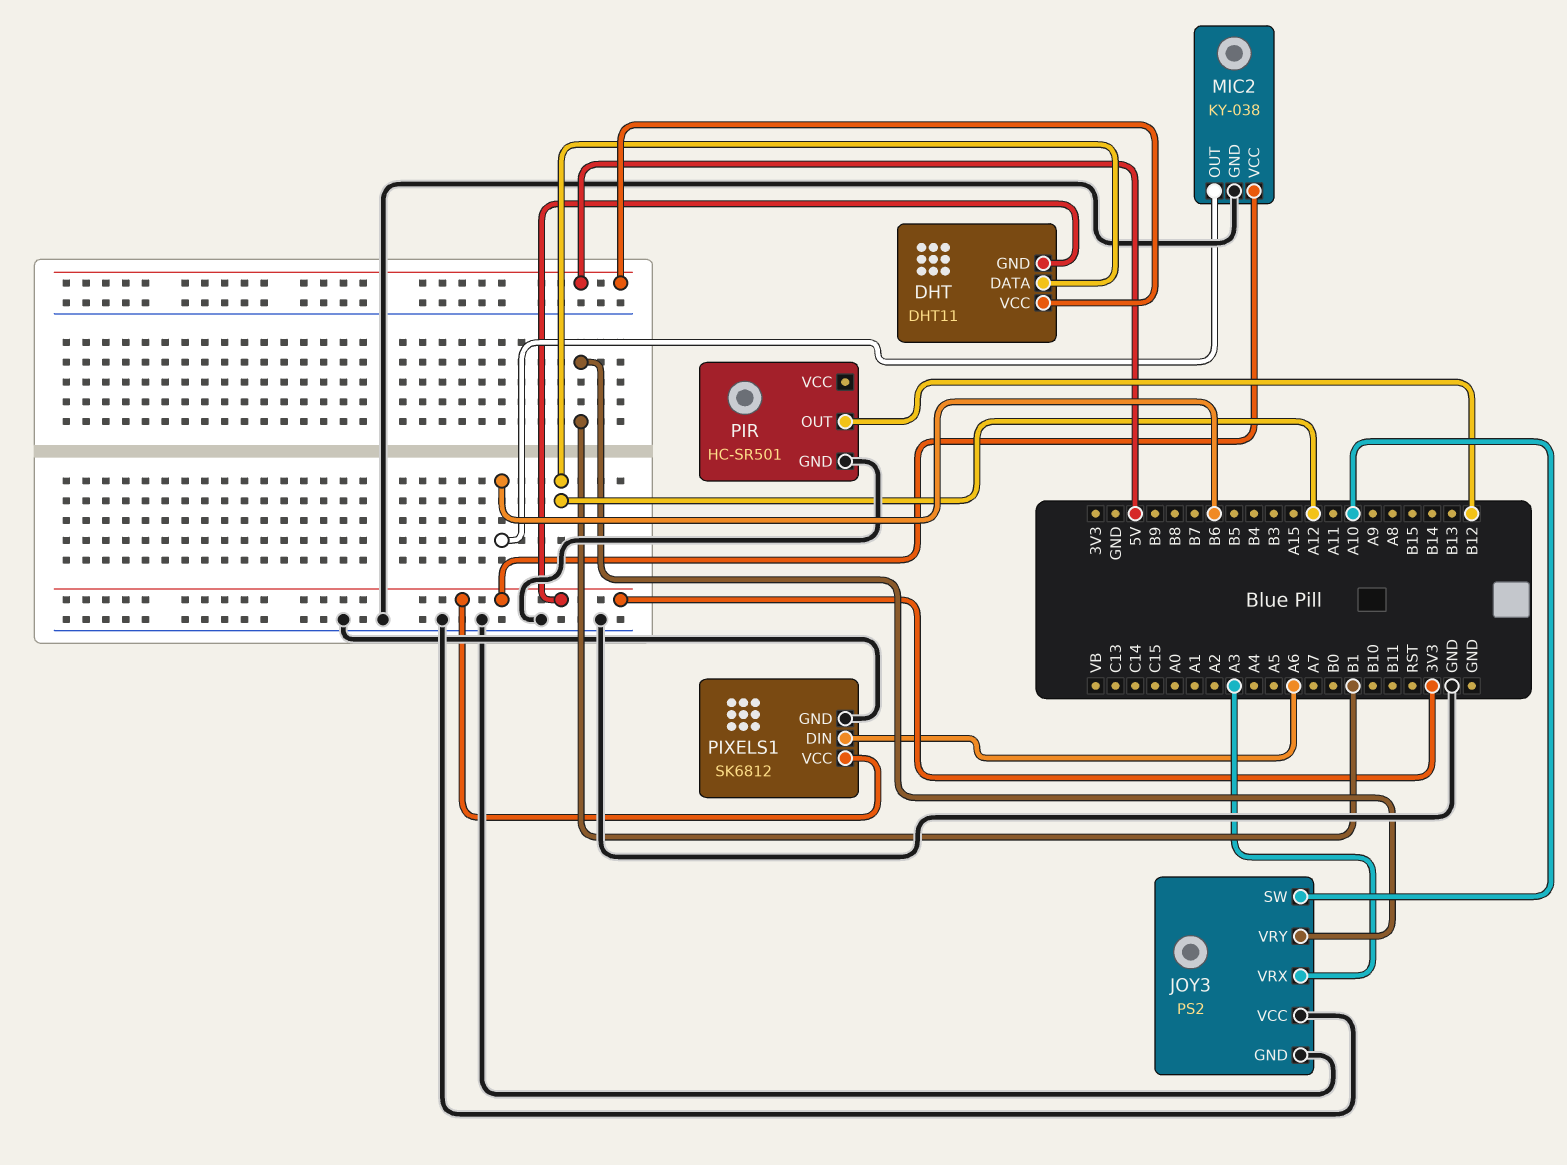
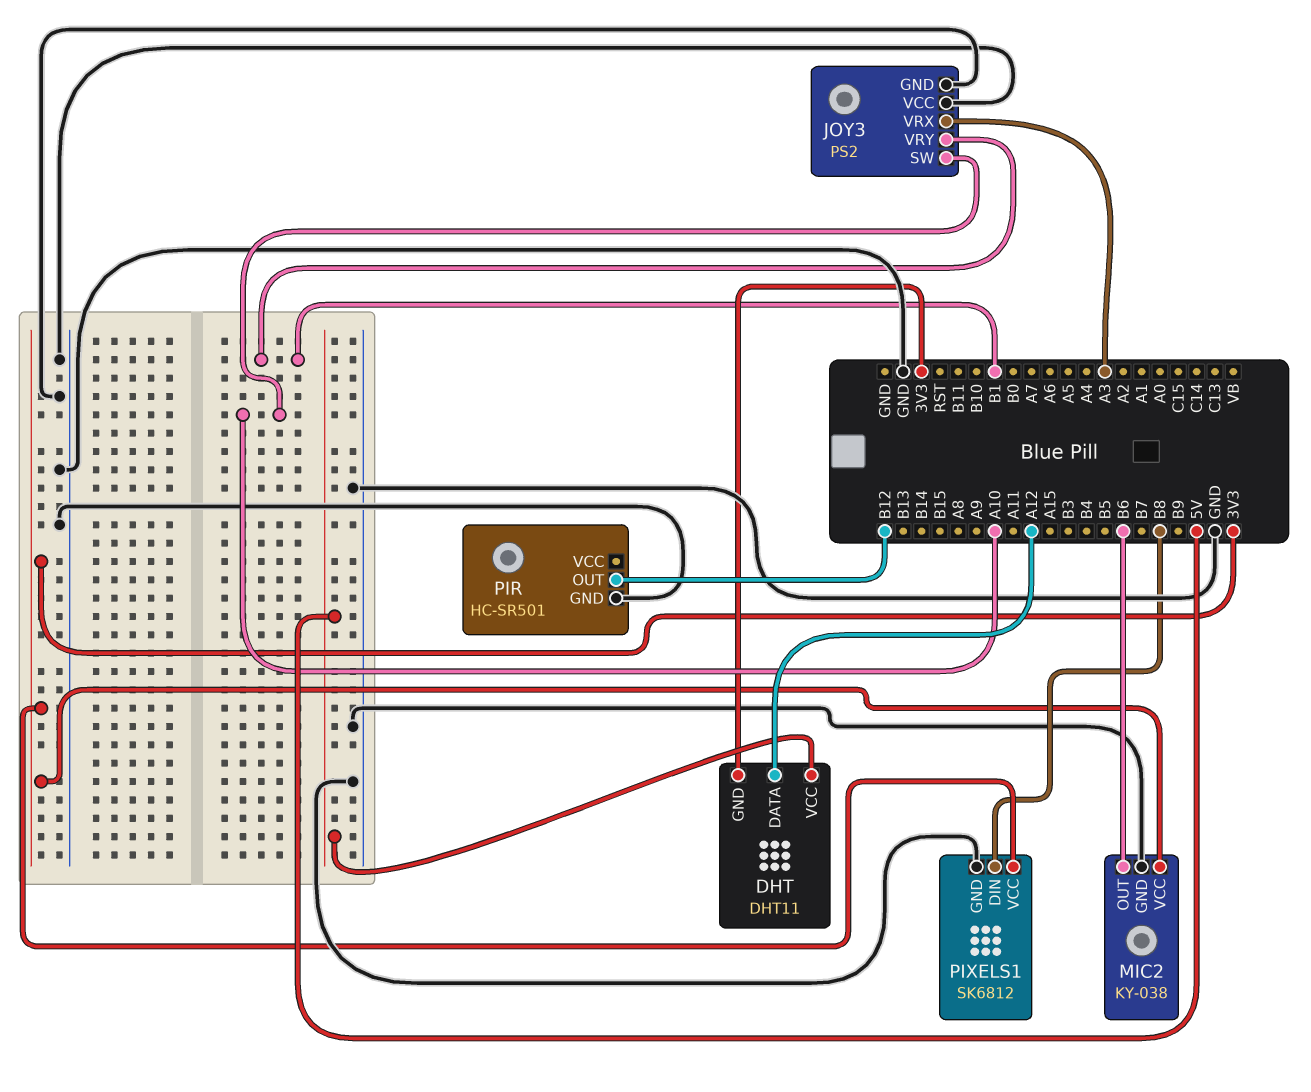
PIXELS1 pin DIN: A6 -> B8

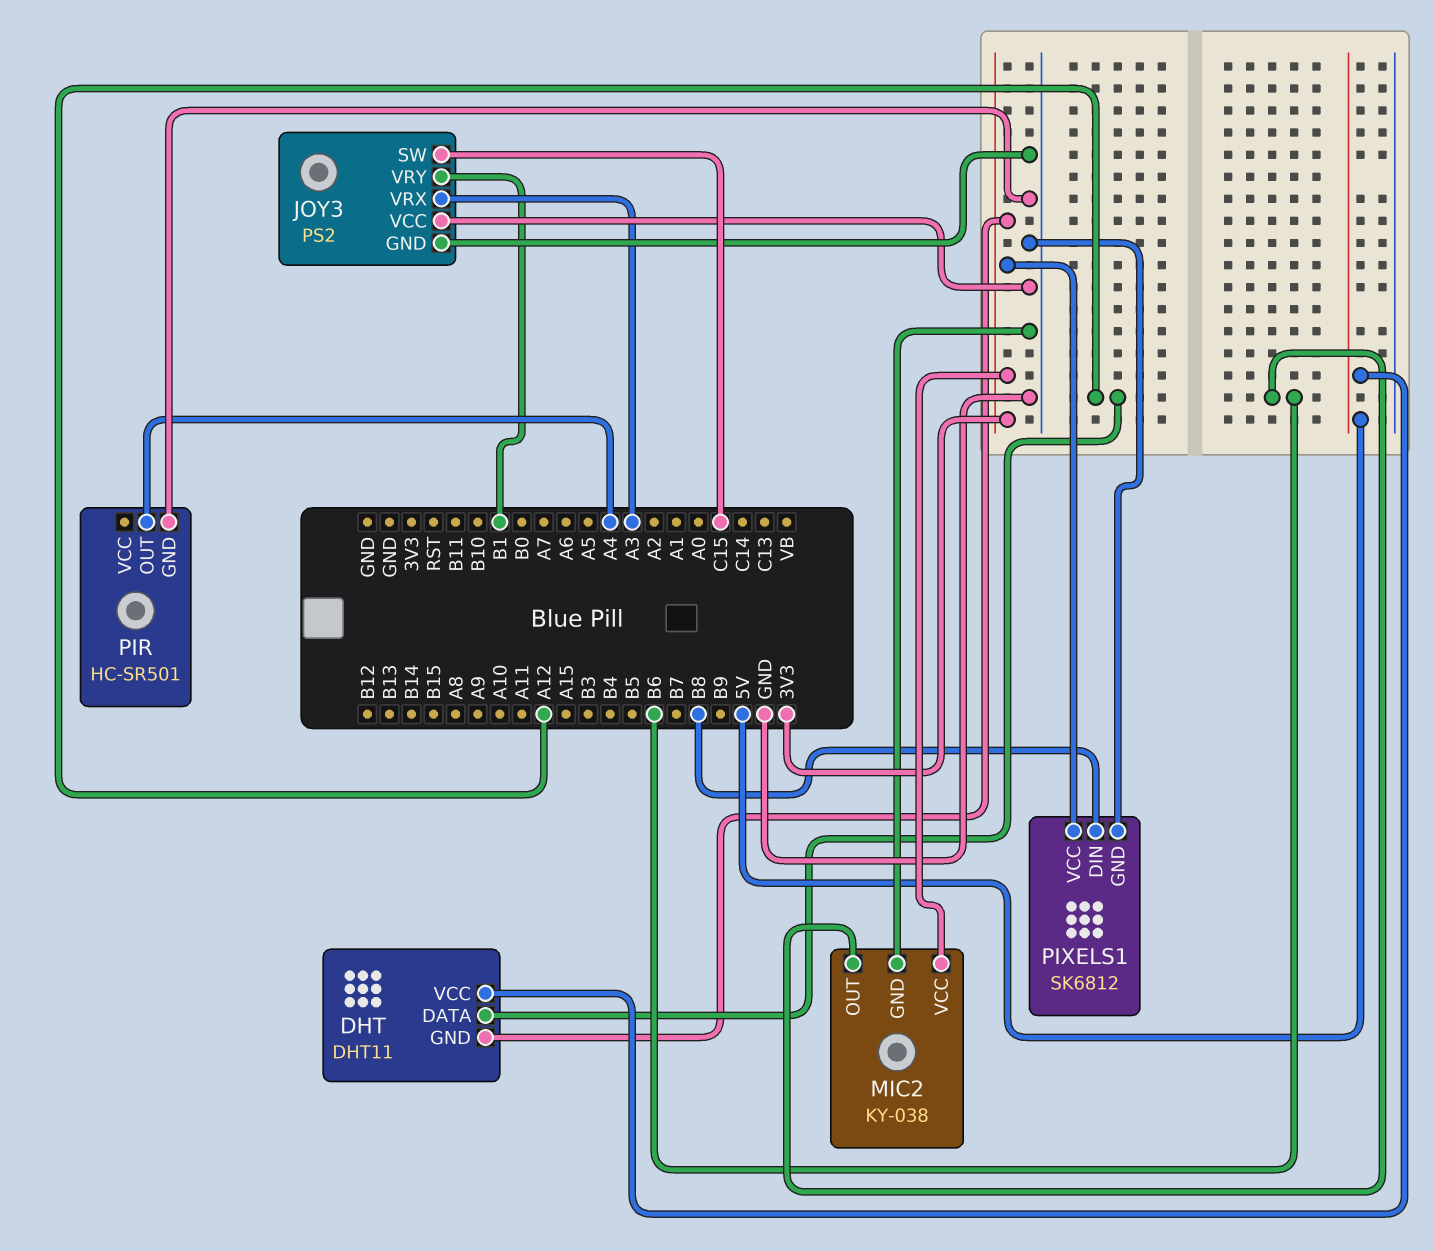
JOY3 pin SW: A10 -> C15
PIR pin OUT: B12 -> A4

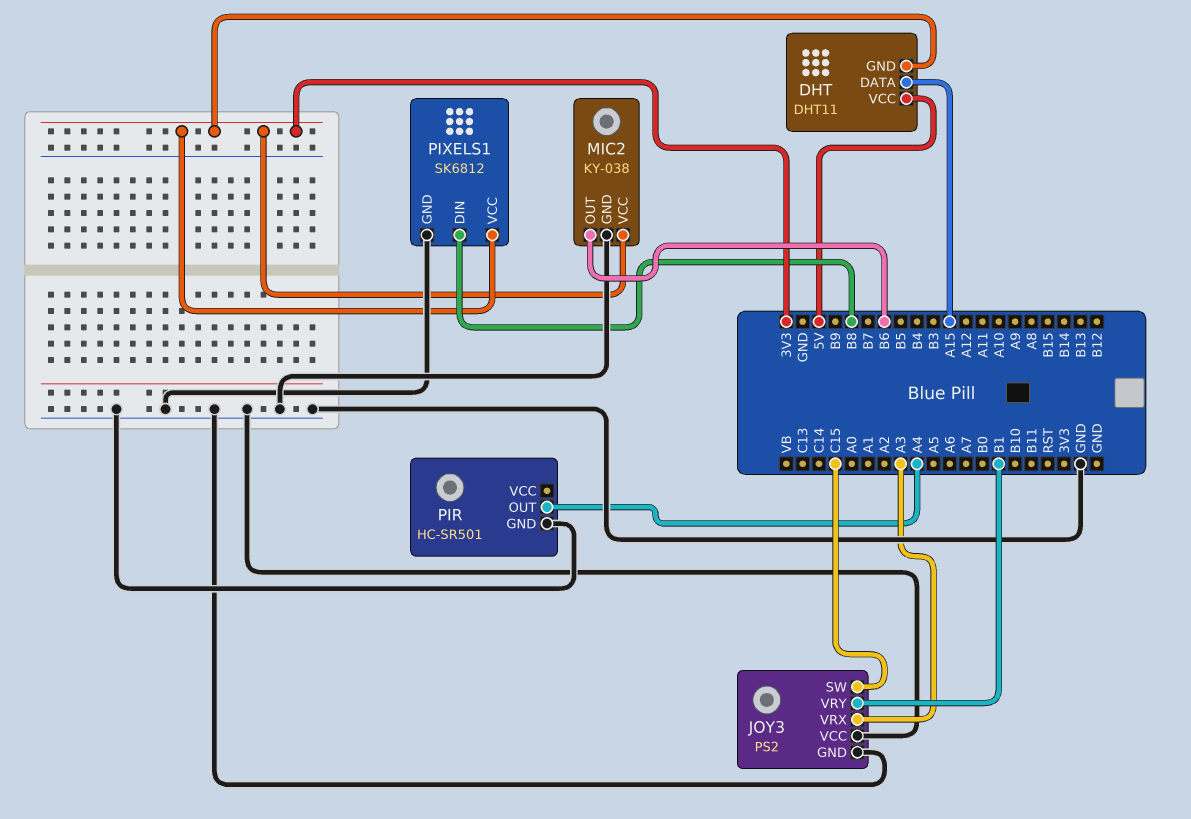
DHT pin DATA: A12 -> A15

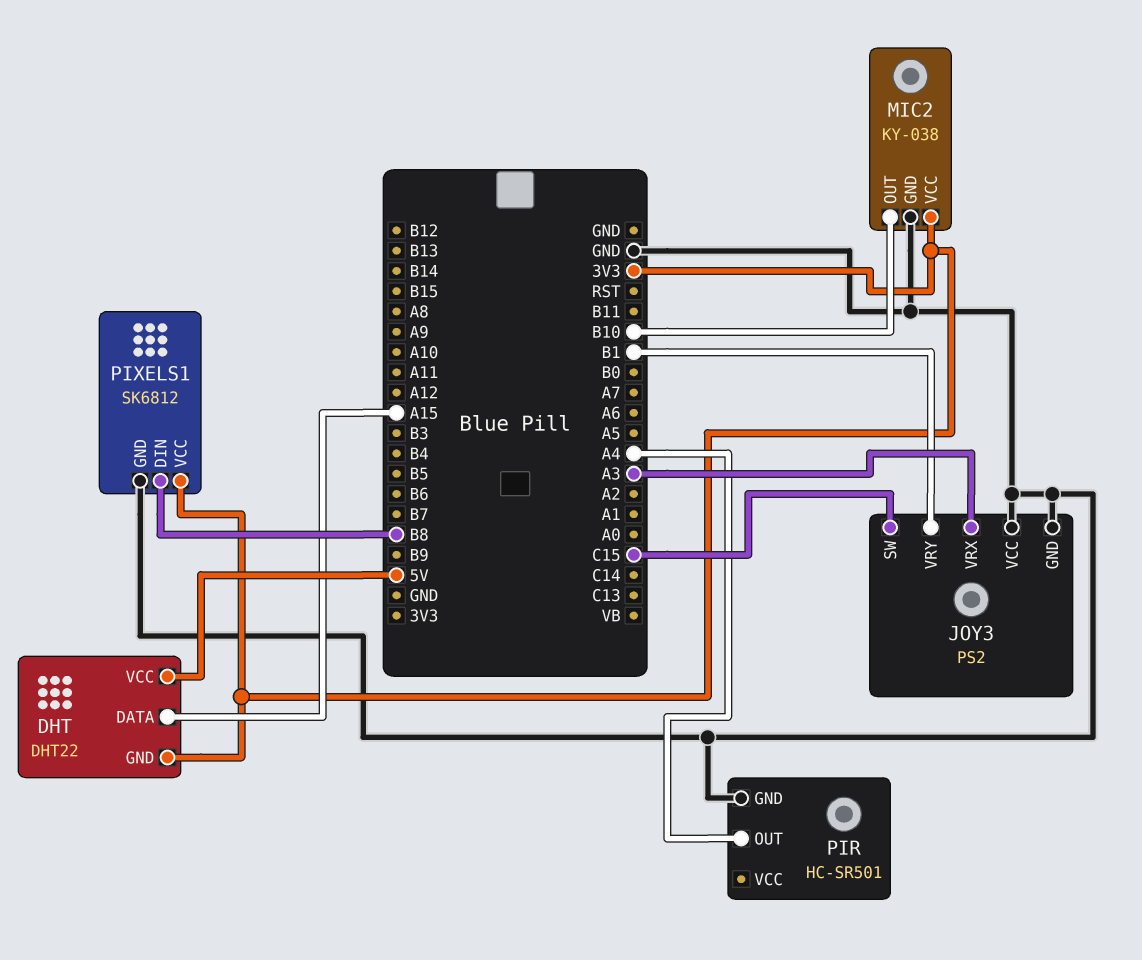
DHT: DHT11 -> DHT22
MIC2 pin OUT: B6 -> B10

